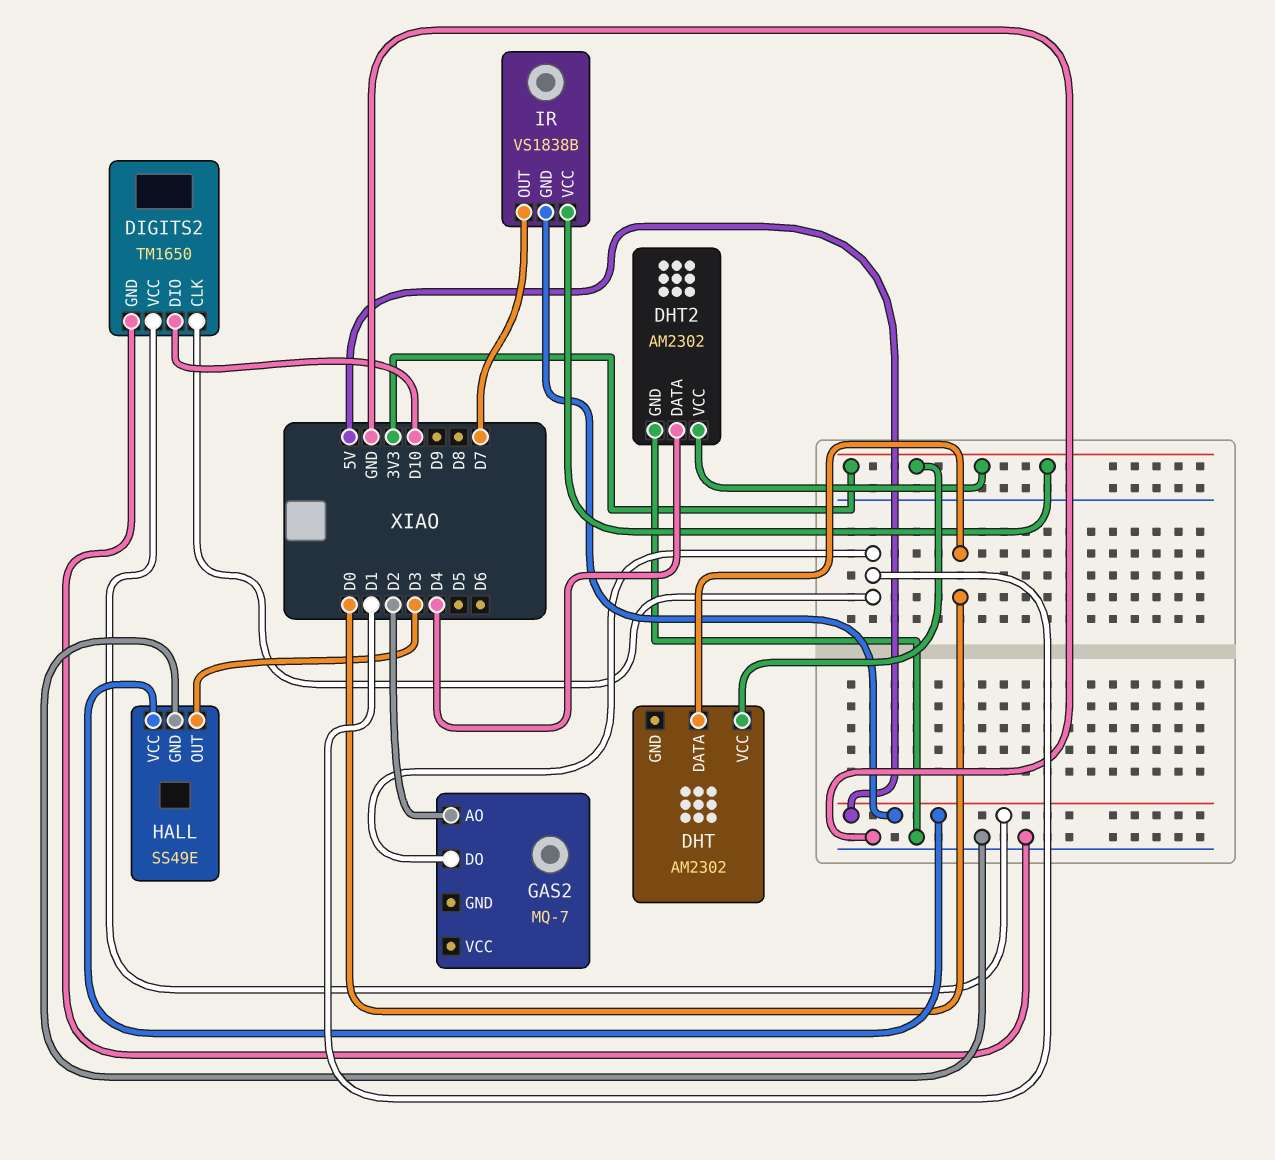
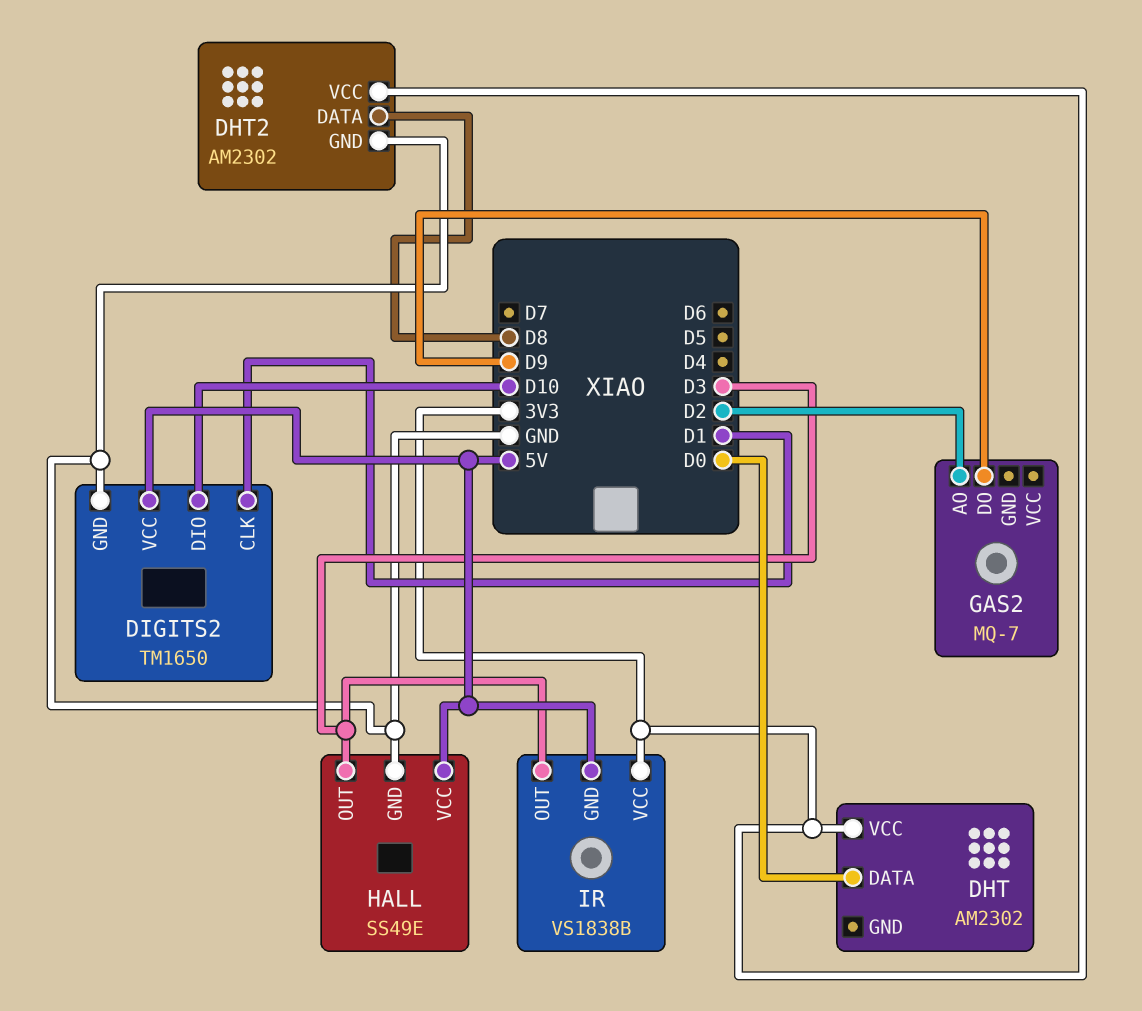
DHT2 pin DATA: D4 -> D8
GAS2 pin DO: D1 -> D9
IR pin OUT: D7 -> D3

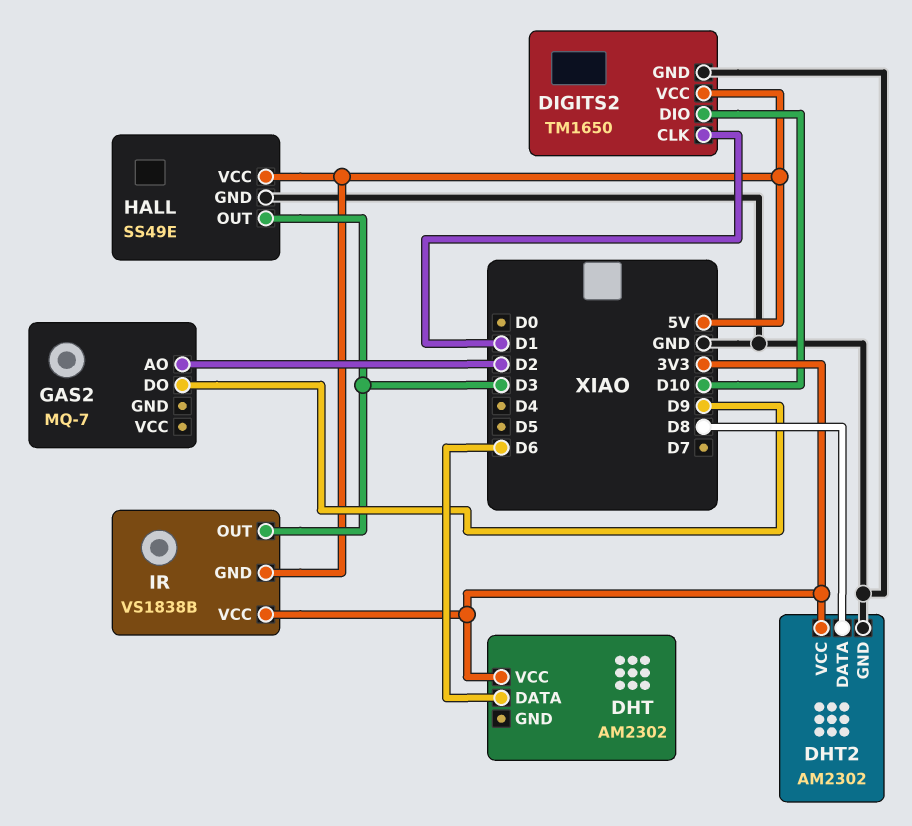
DHT pin DATA: D0 -> D6

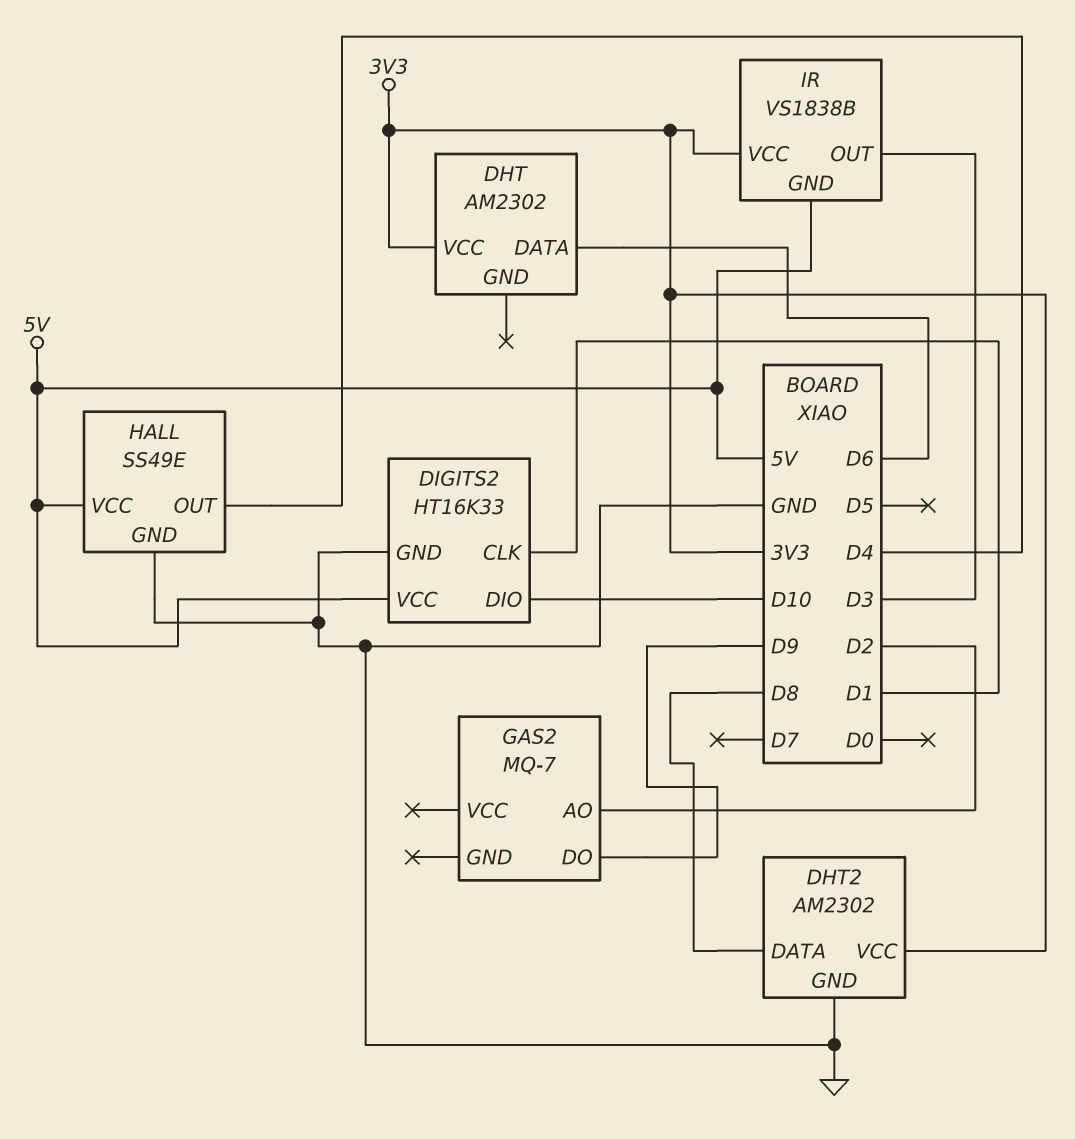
DIGITS2: TM1650 -> HT16K33
HALL pin OUT: D3 -> D4

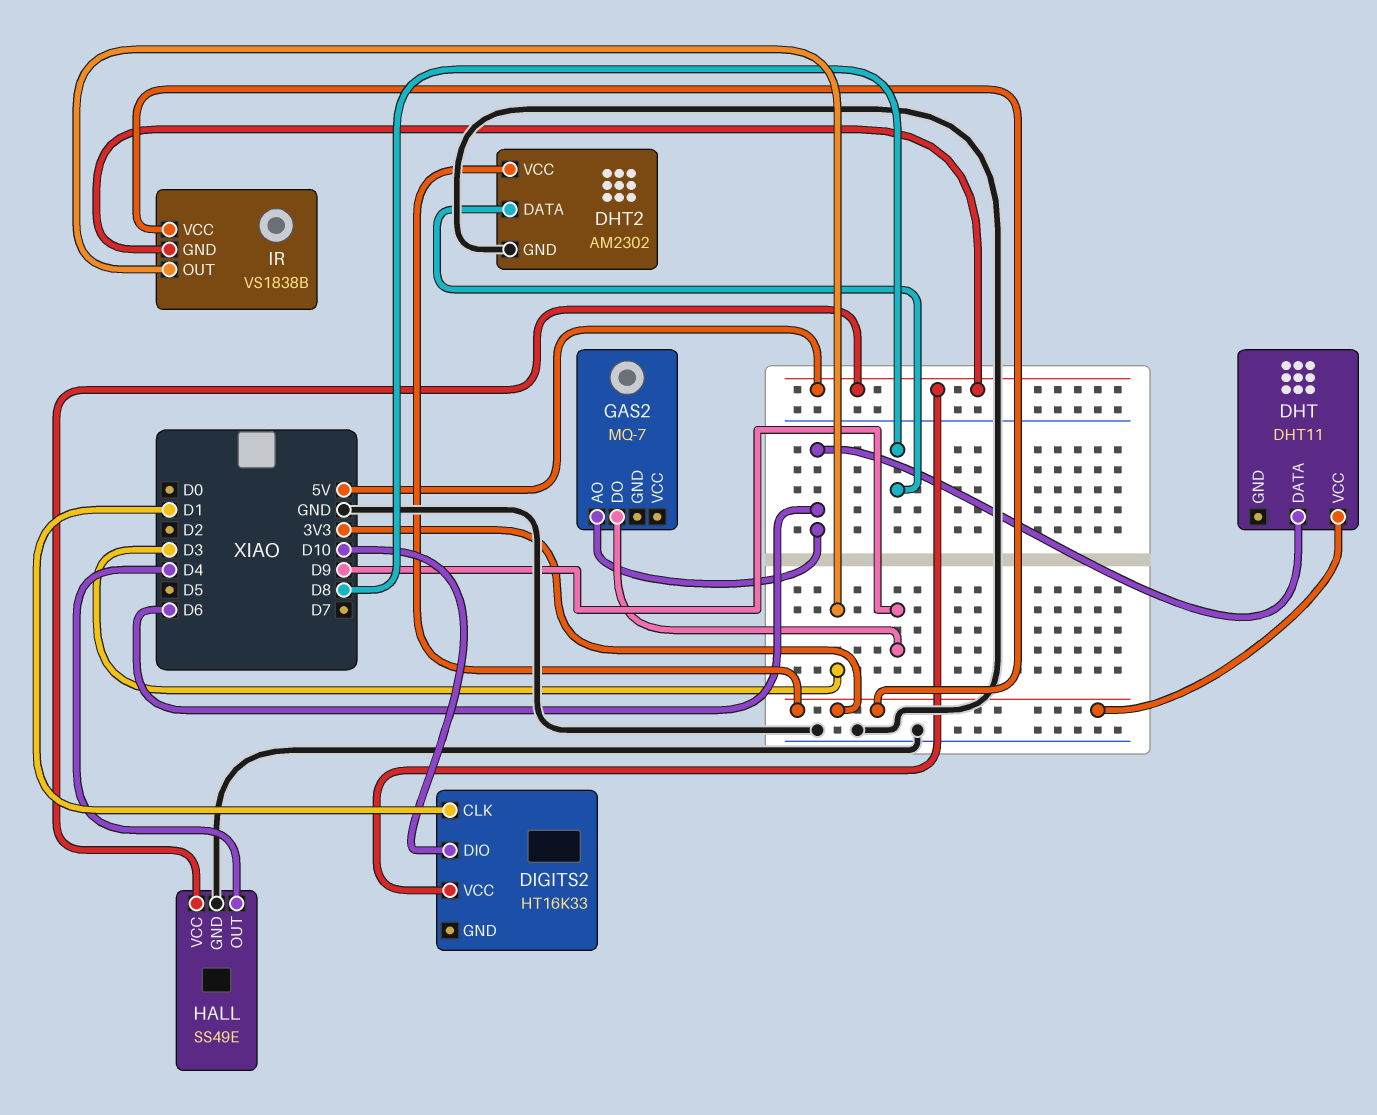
DHT: AM2302 -> DHT11
DIGITS2 pin GND: GND -> none
GAS2 pin AO: D2 -> D6

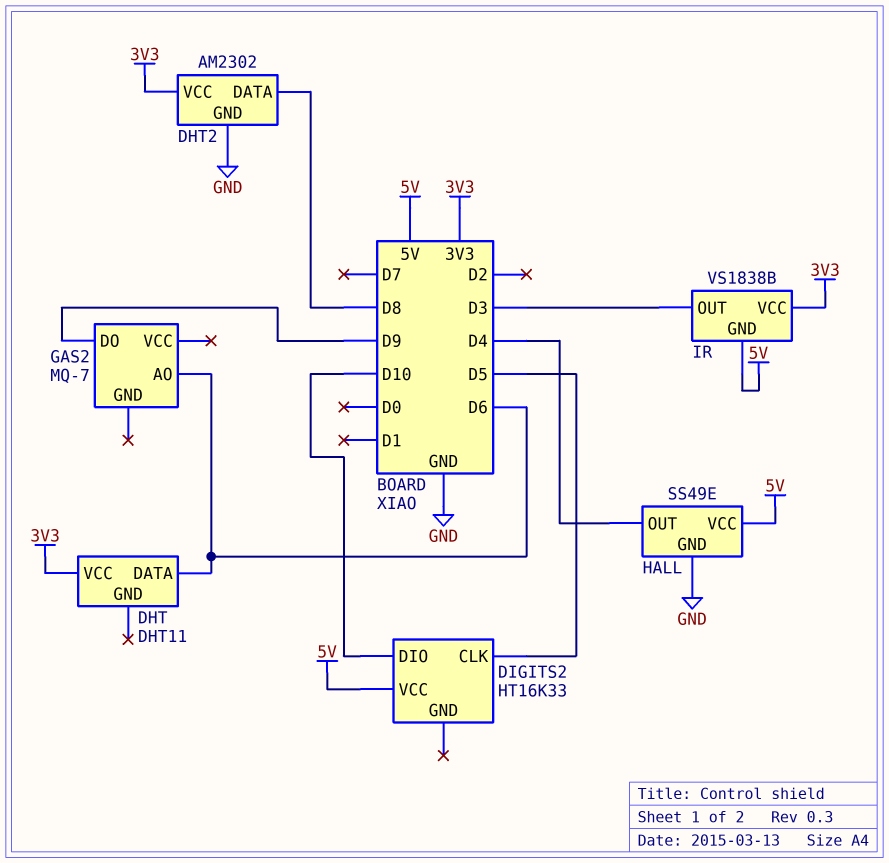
DIGITS2 pin CLK: D1 -> D5

